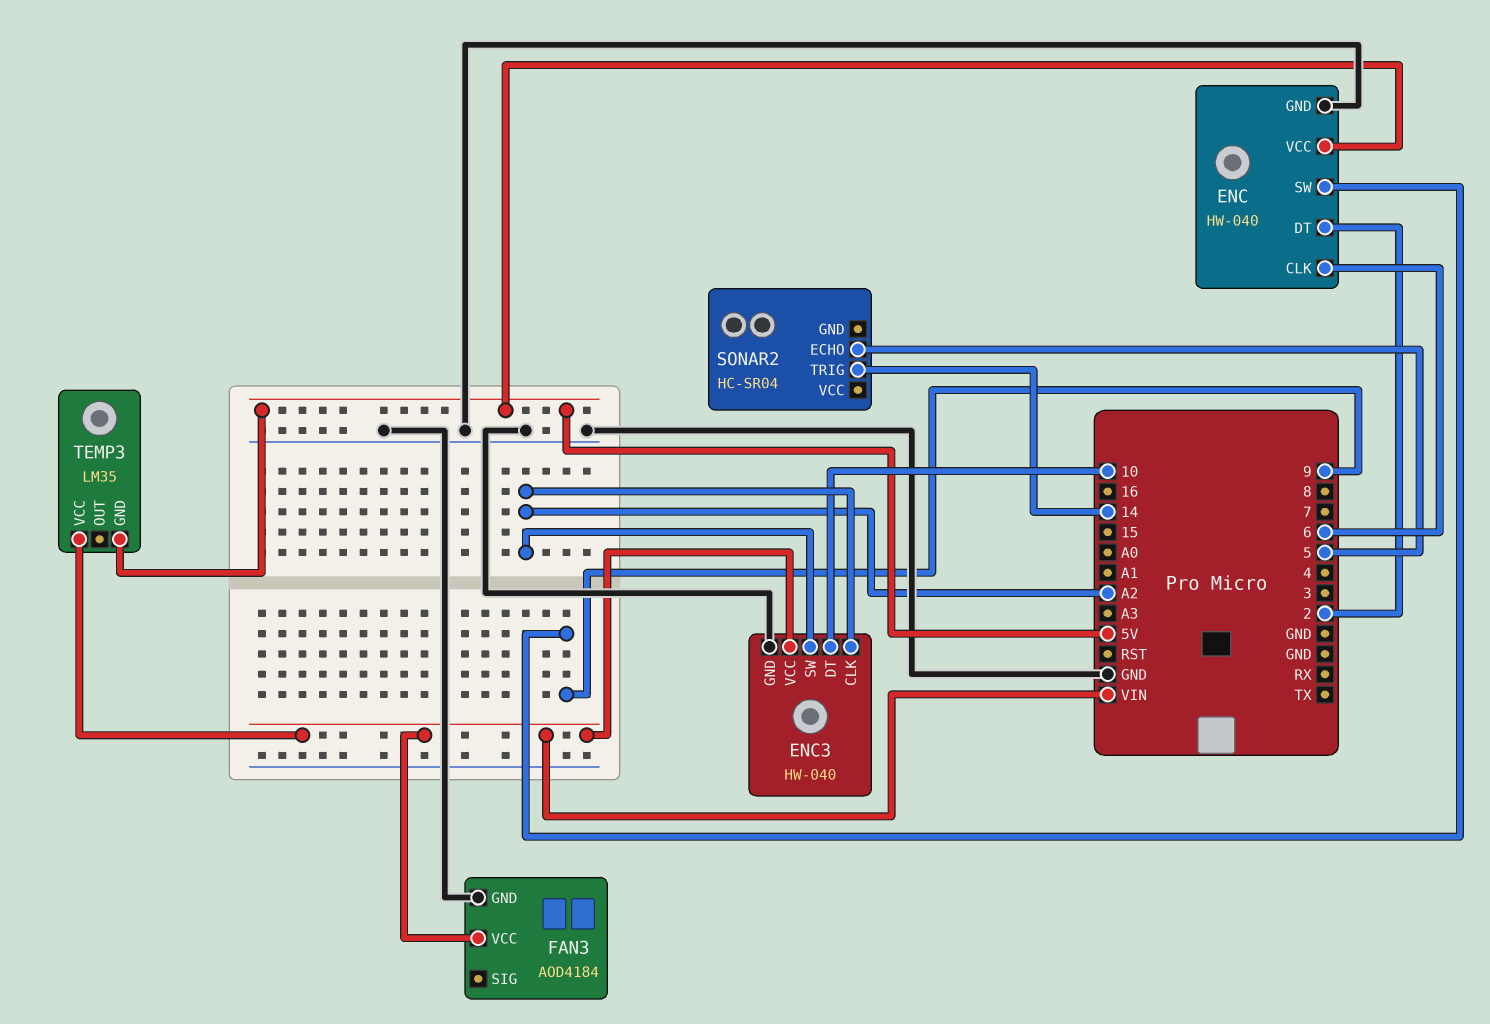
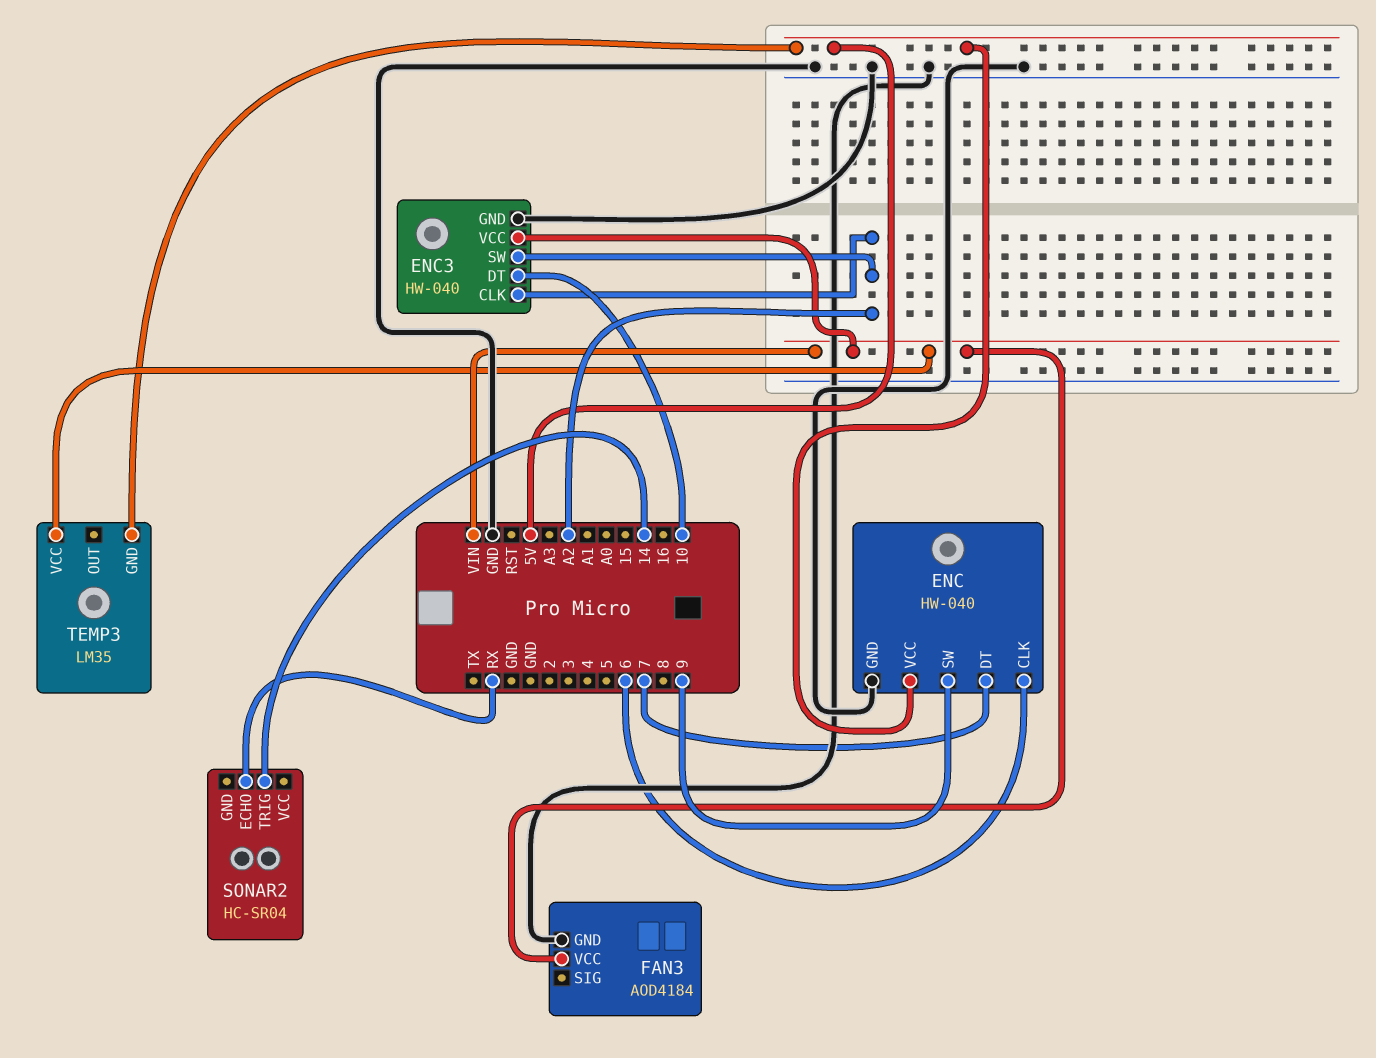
ENC pin DT: 2 -> 7
SONAR2 pin ECHO: 5 -> RX

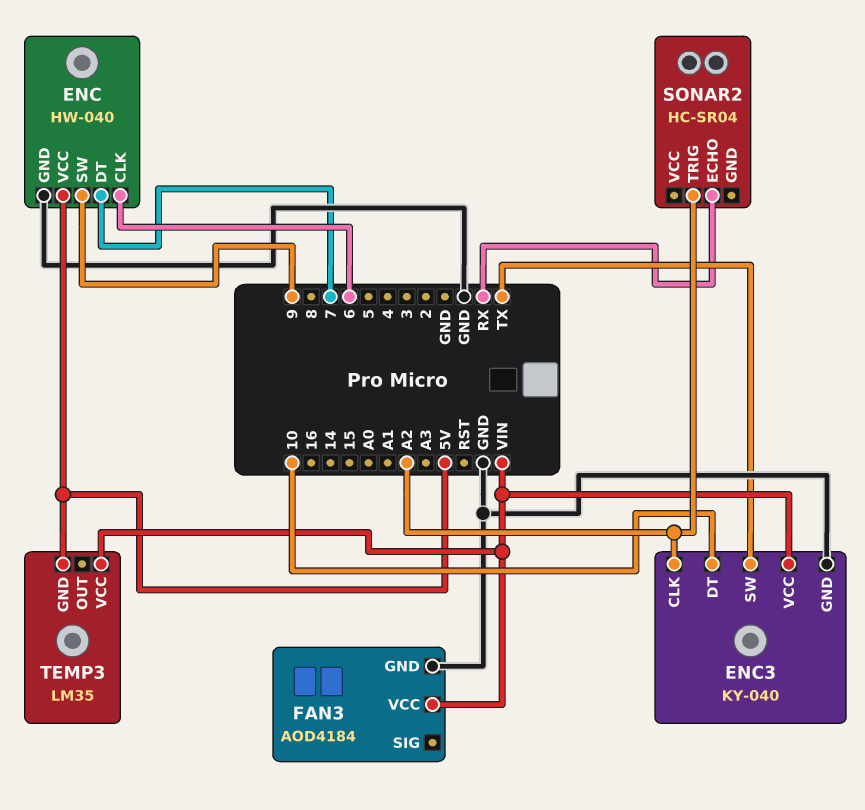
ENC3: HW-040 -> KY-040
ENC3 pin SW: A2 -> TX
SONAR2 pin TRIG: 14 -> A2

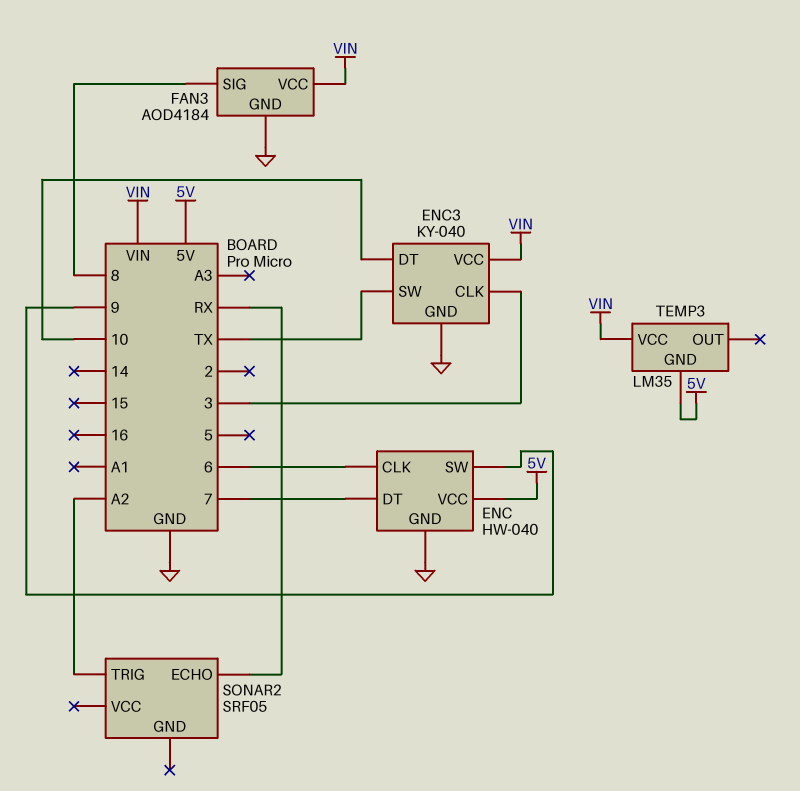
ENC3 pin CLK: A2 -> 3
FAN3 pin SIG: none -> 8
SONAR2: HC-SR04 -> SRF05

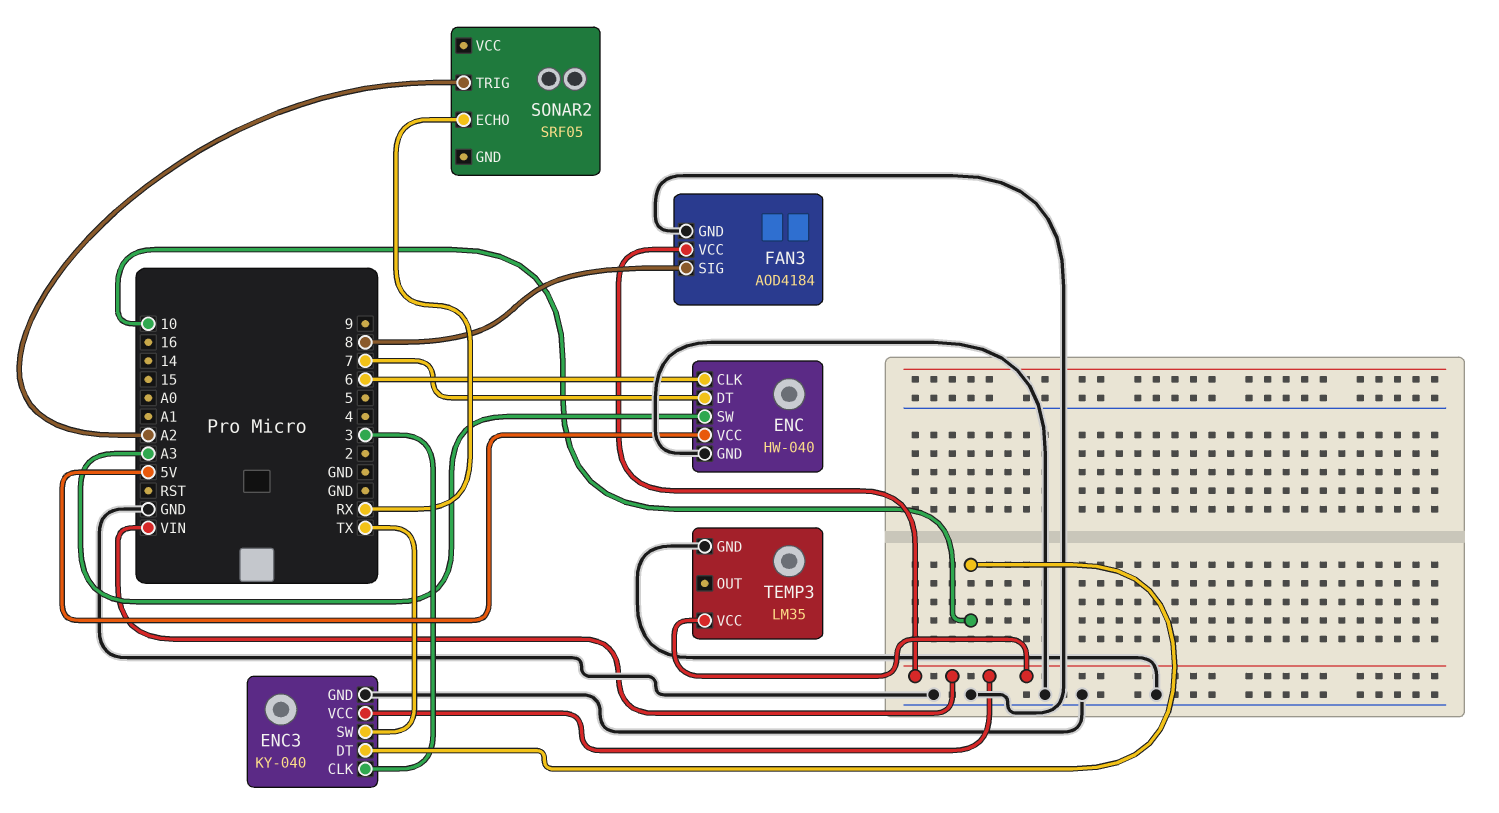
ENC pin SW: 9 -> A3
TEMP3 pin GND: 5V -> GND

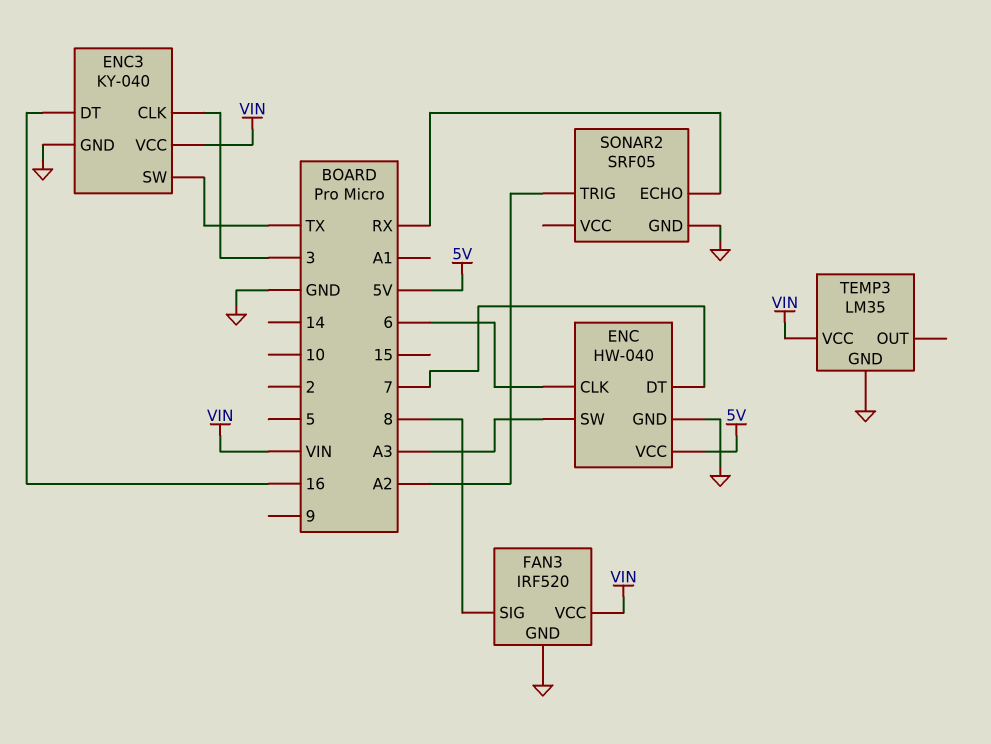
ENC3 pin DT: 10 -> 16
FAN3: AOD4184 -> IRF520
SONAR2 pin GND: none -> GND

